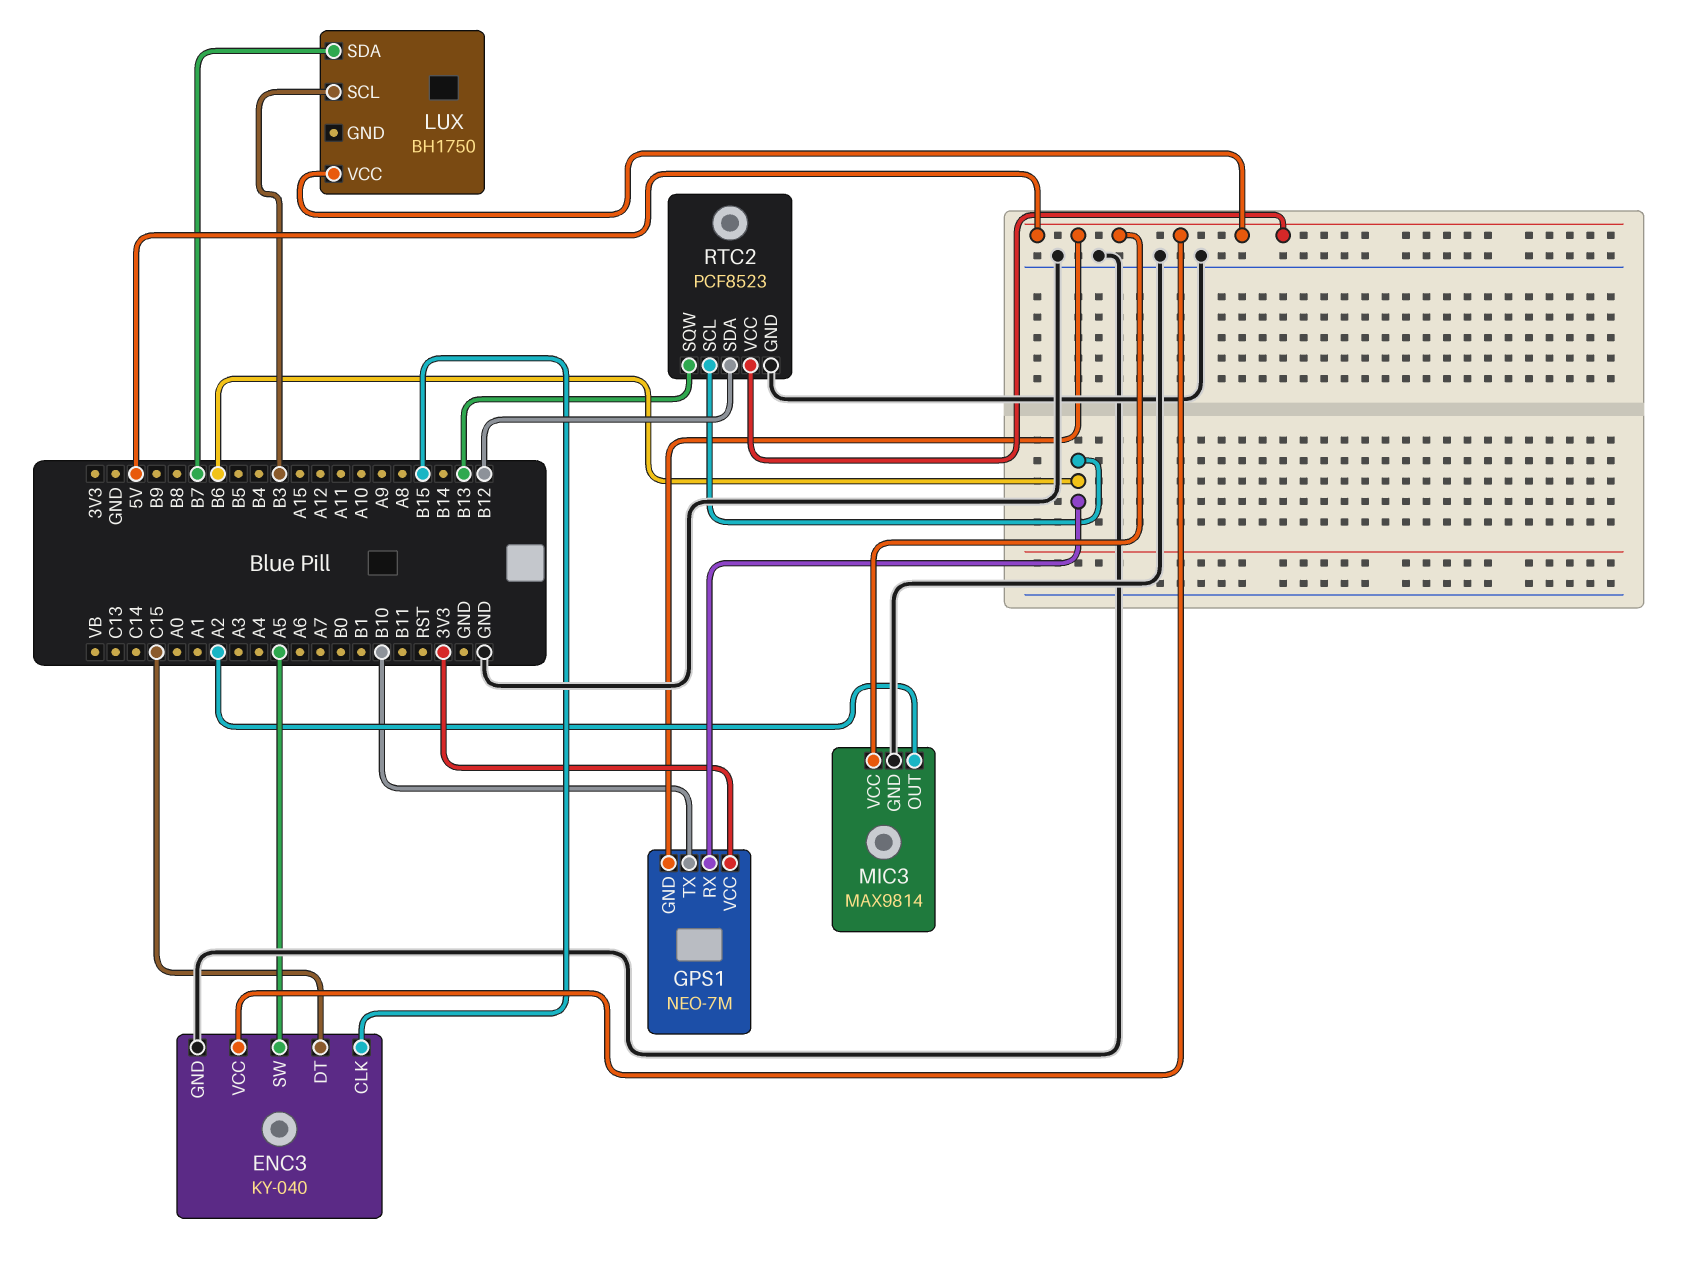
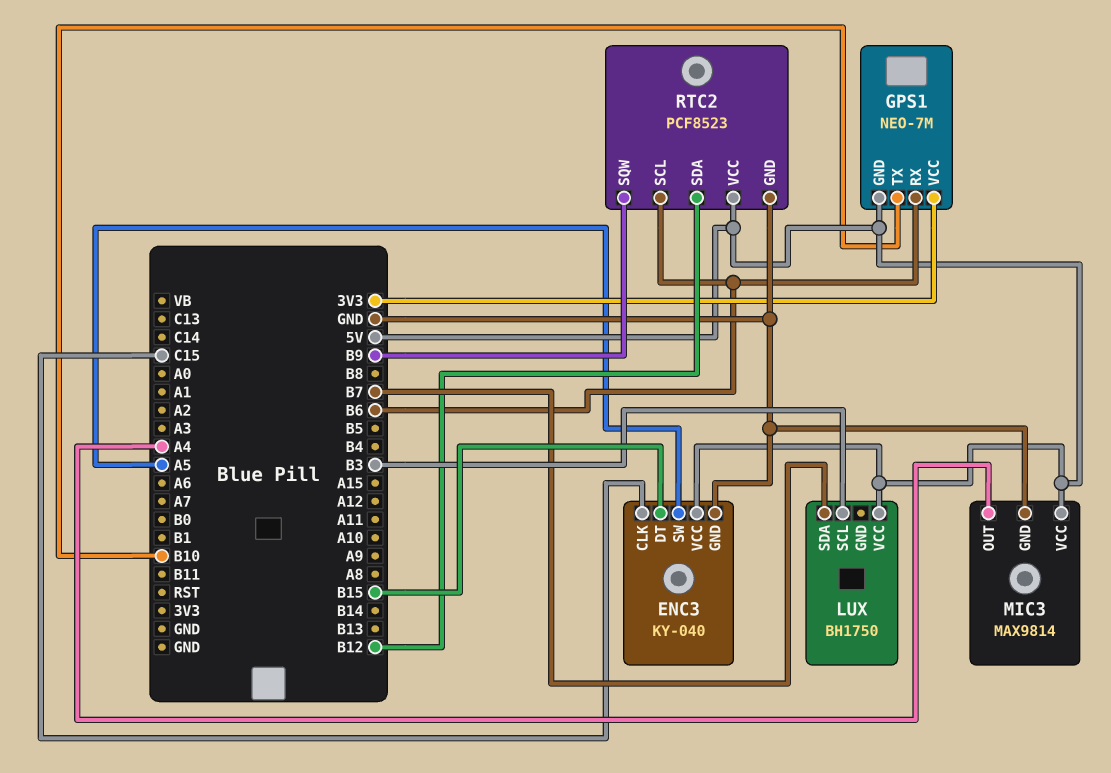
ENC3 pin CLK: B15 -> C15
ENC3 pin DT: C15 -> B15
MIC3 pin OUT: A2 -> A4
RTC2 pin SQW: B13 -> B9

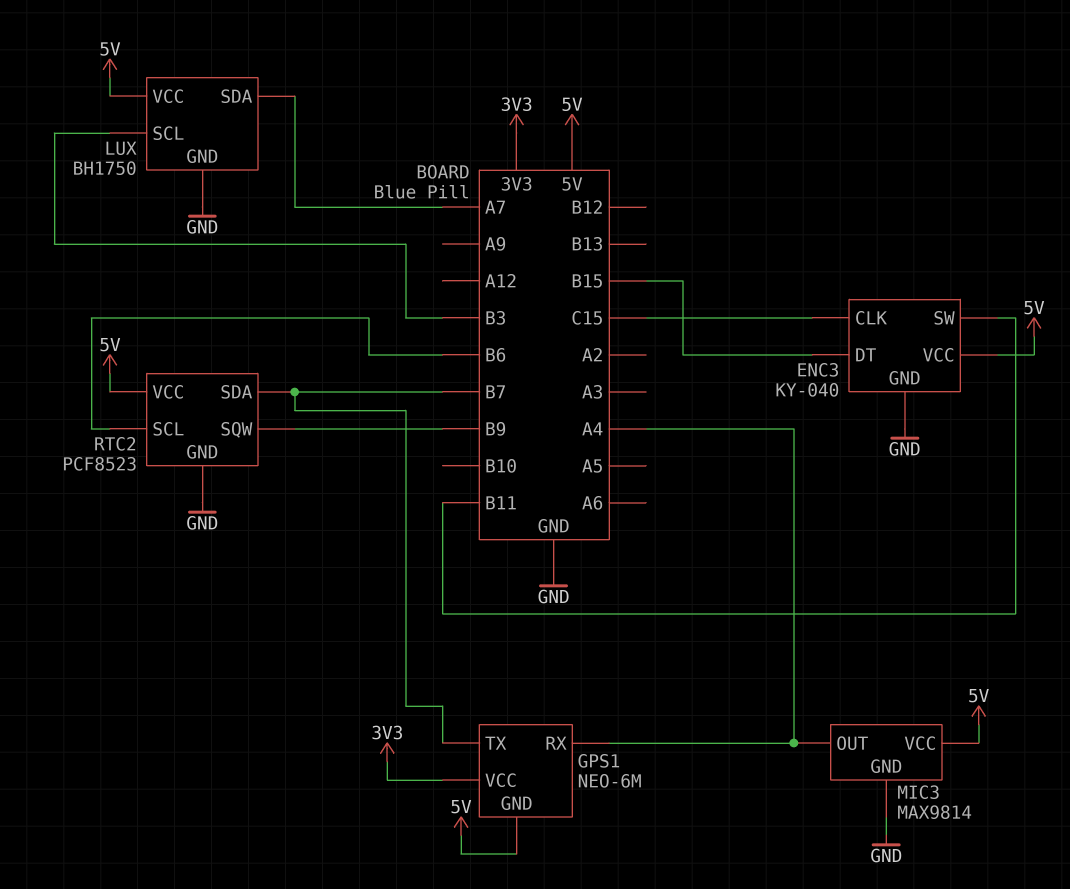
ENC3 pin SW: A5 -> B11
GPS1: NEO-7M -> NEO-6M
GPS1 pin RX: B6 -> A4
GPS1 pin TX: B10 -> B7
LUX pin GND: none -> GND
LUX pin SDA: B7 -> A7
RTC2 pin SDA: B12 -> B7

